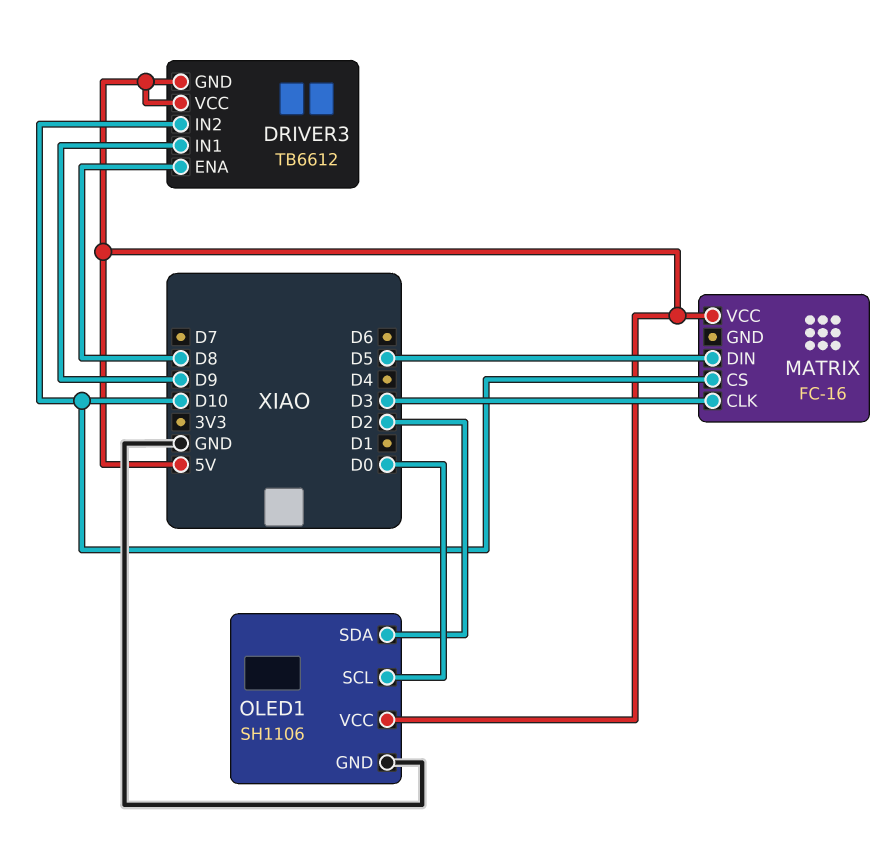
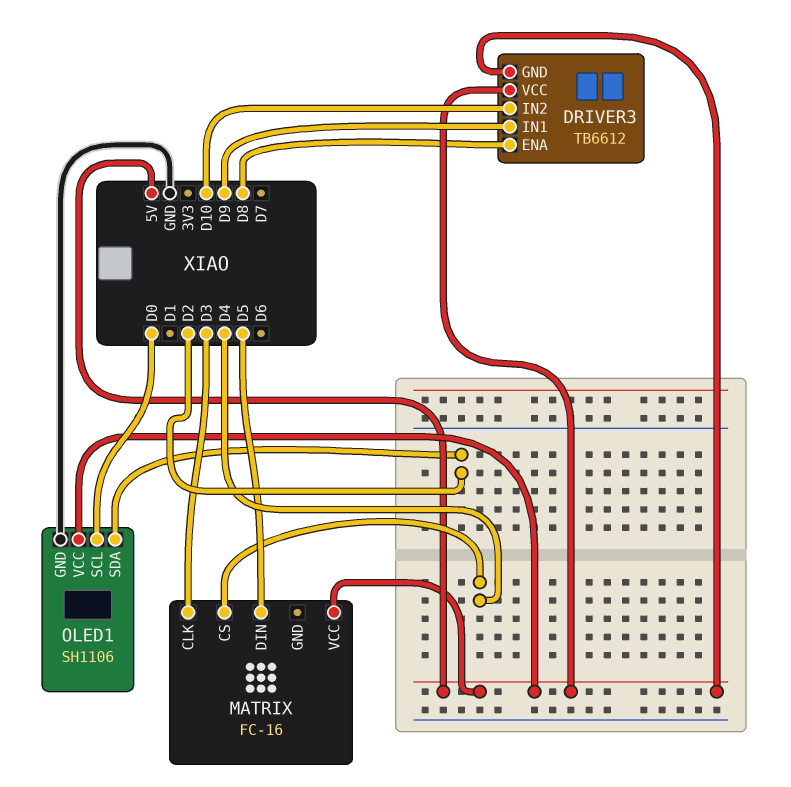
MATRIX pin CS: D10 -> D4

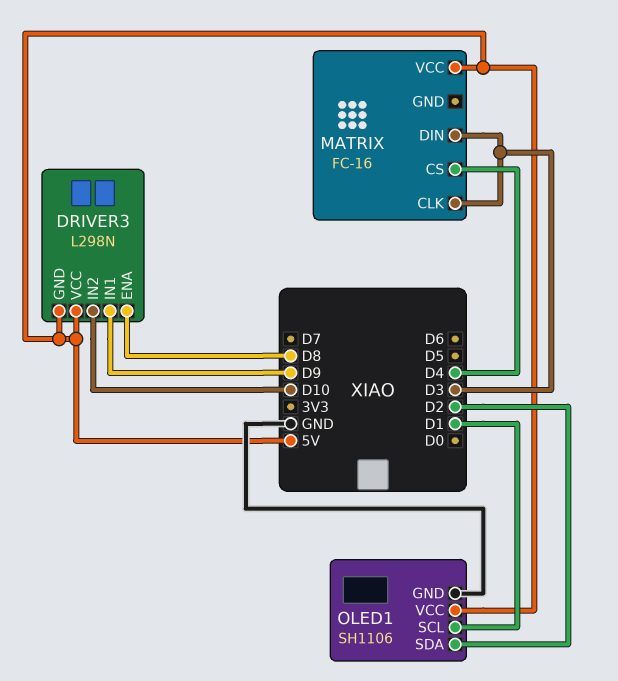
DRIVER3: TB6612 -> L298N
MATRIX pin DIN: D5 -> D3
OLED1 pin SCL: D0 -> D1

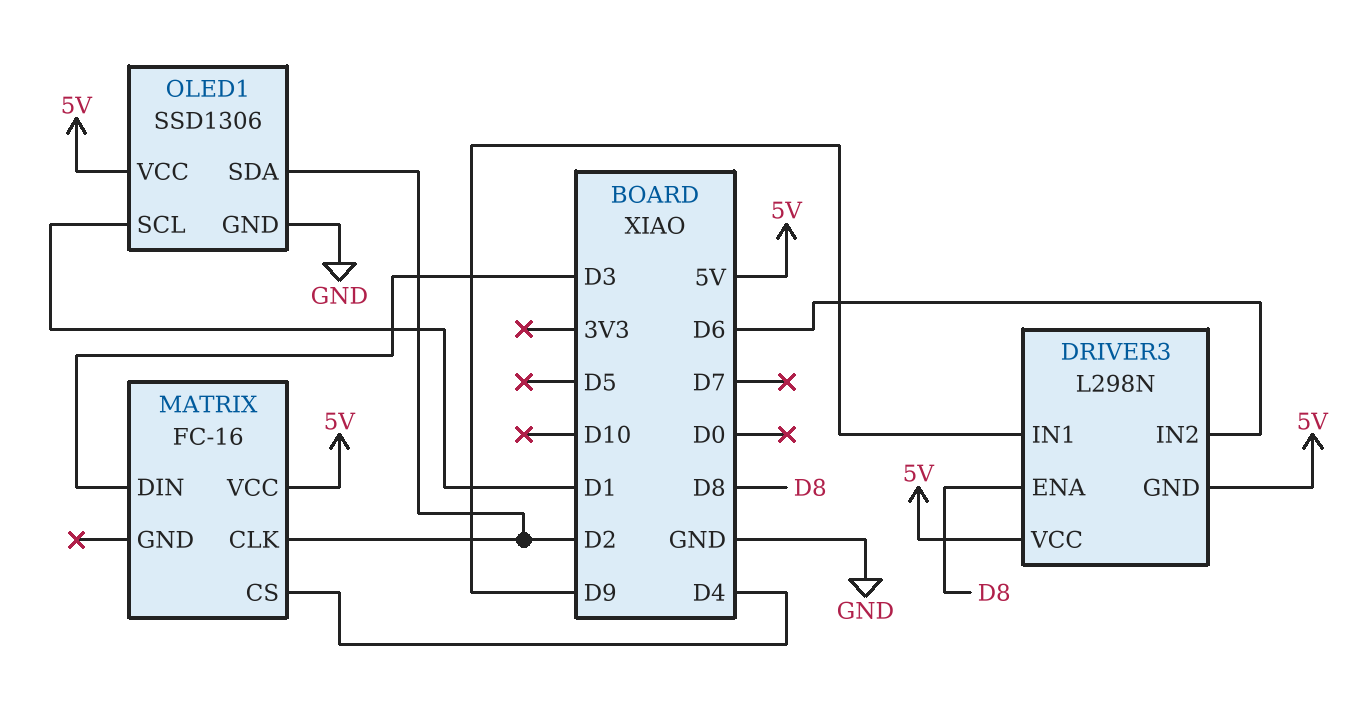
DRIVER3 pin IN2: D10 -> D6
MATRIX pin CLK: D3 -> D2
OLED1: SH1106 -> SSD1306

